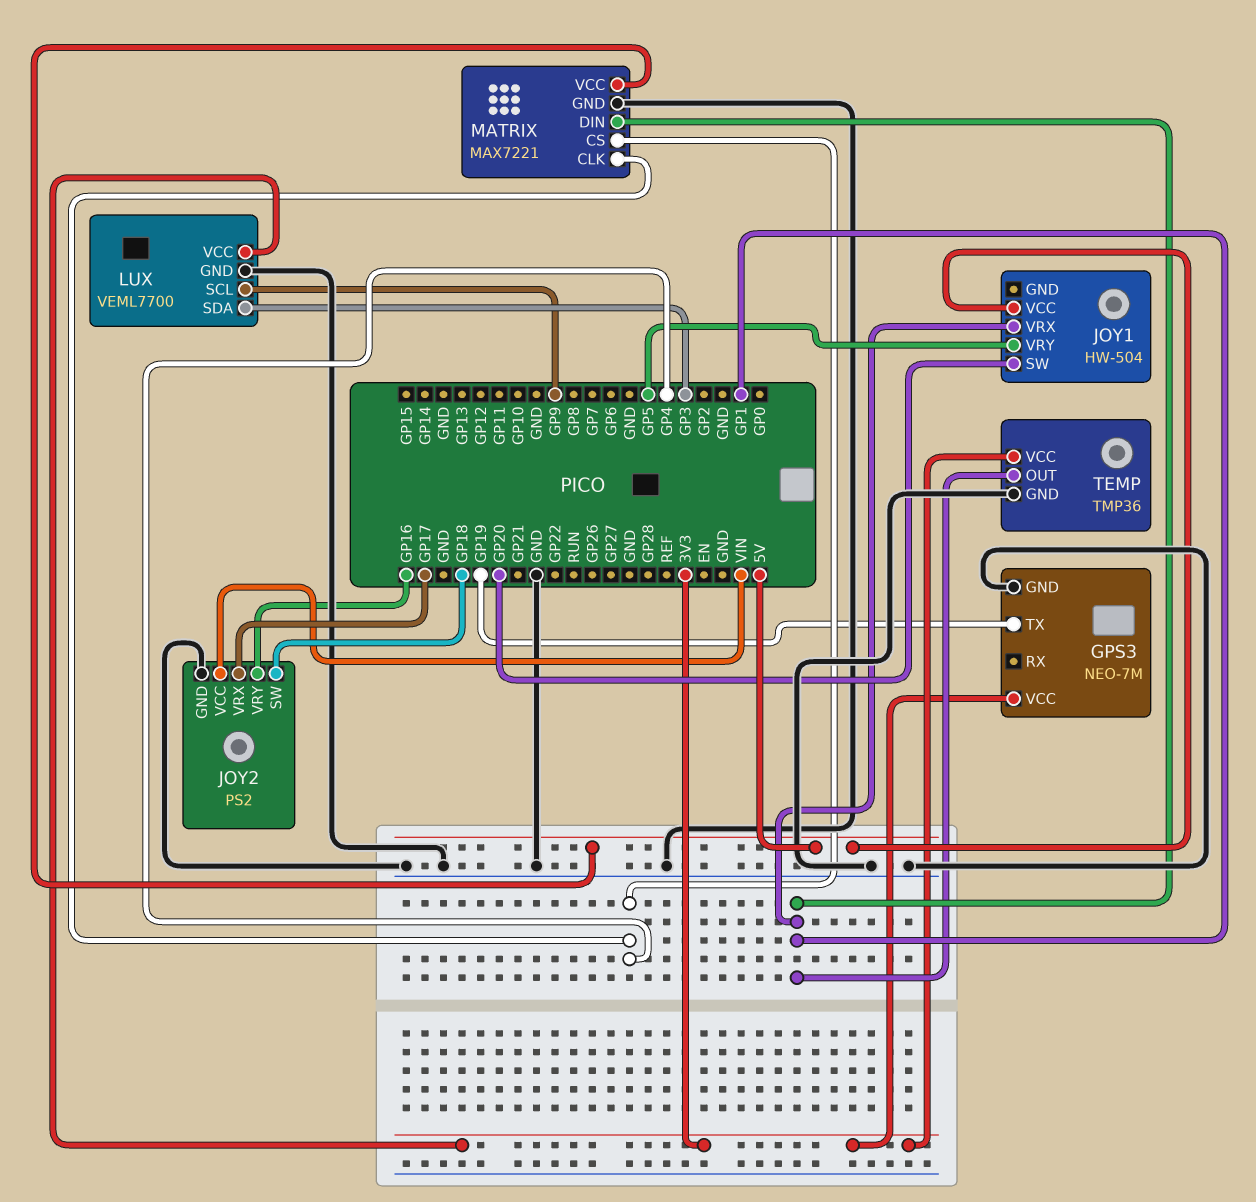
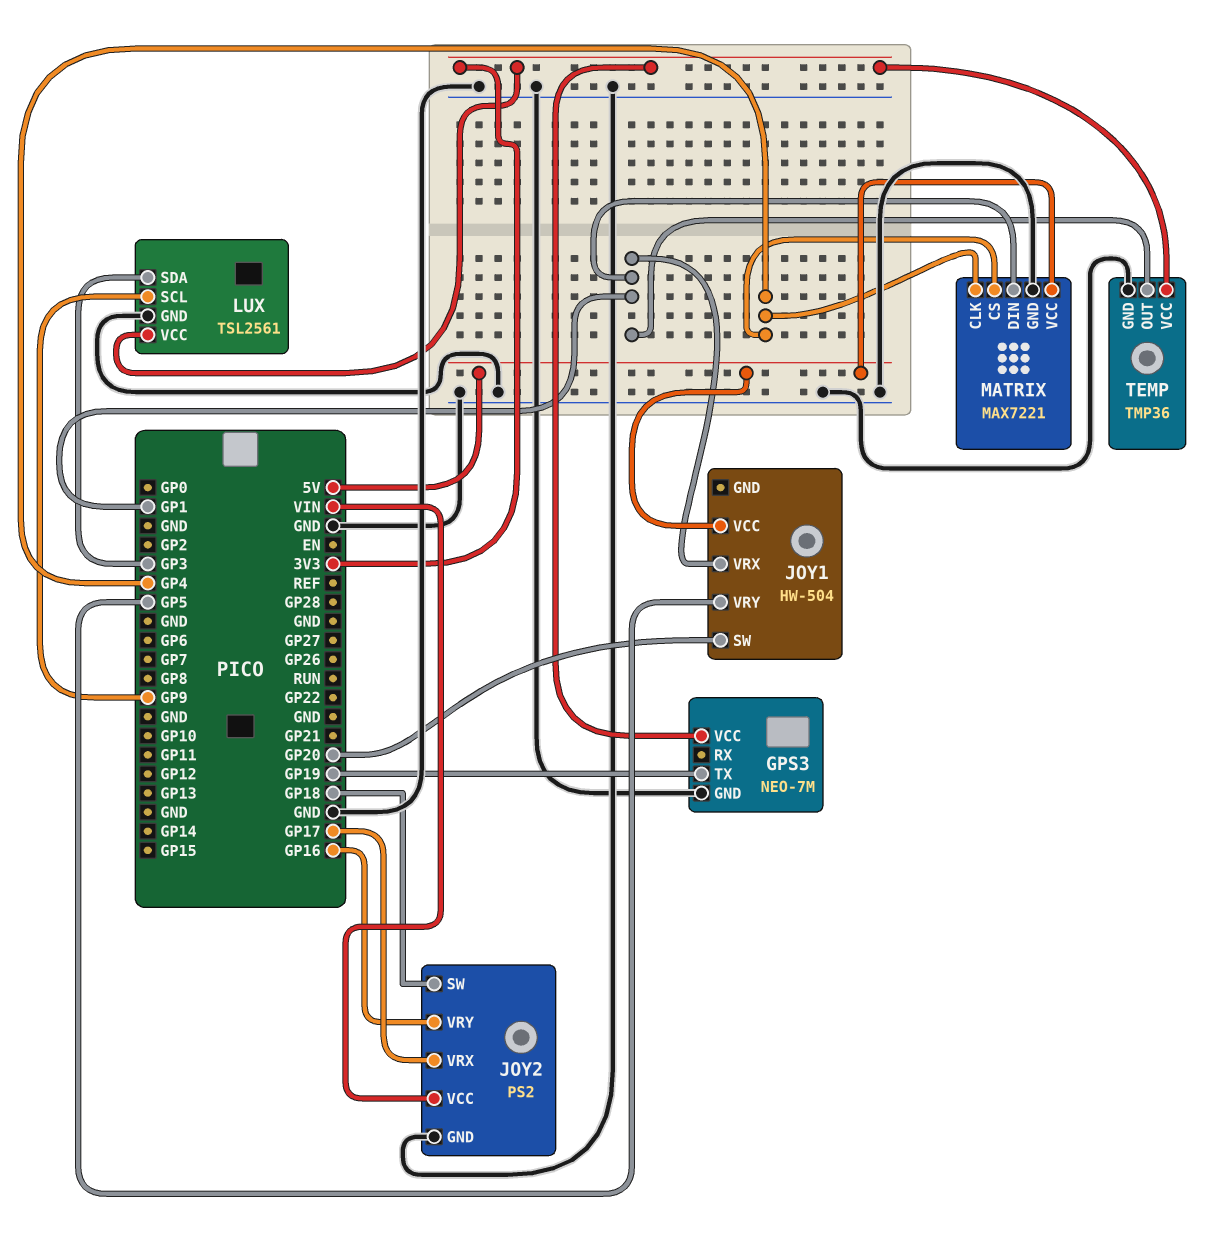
LUX: VEML7700 -> TSL2561

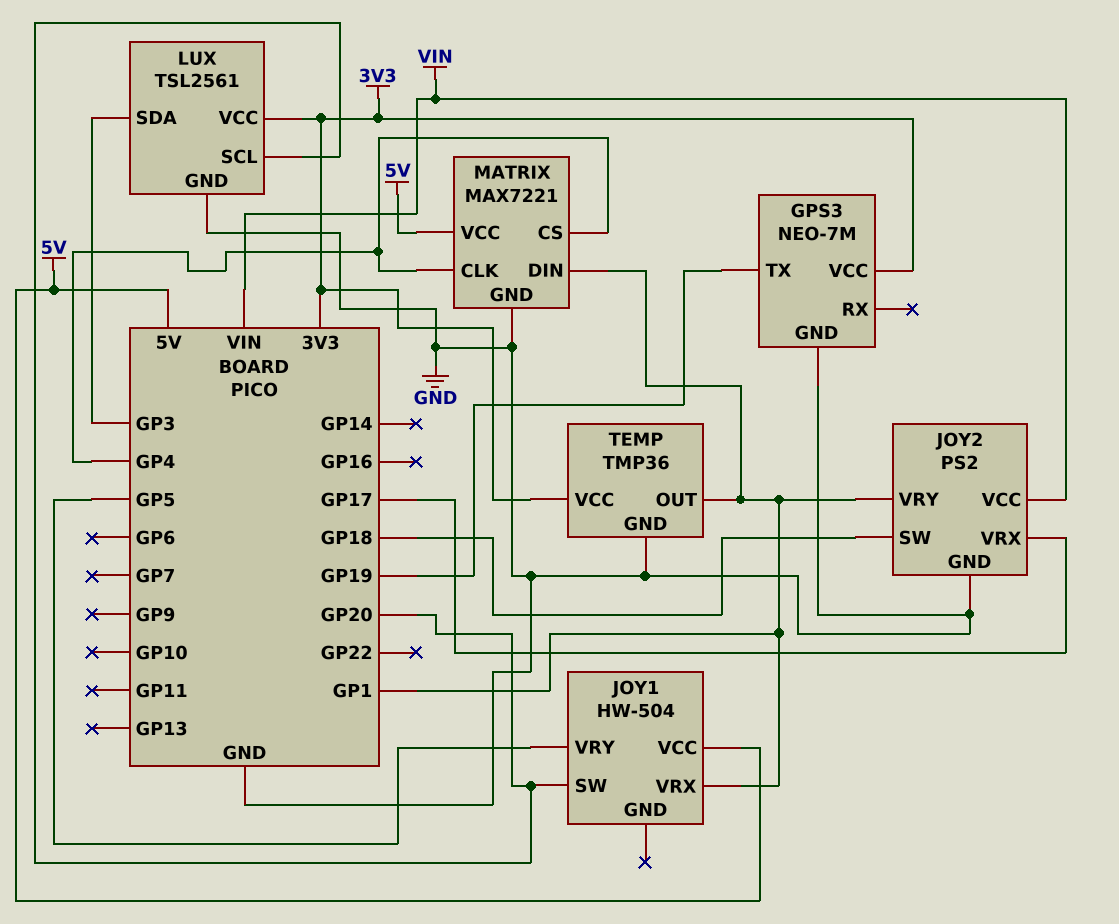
JOY2 pin VRY: GP16 -> GP1
LUX pin SCL: GP9 -> GP20

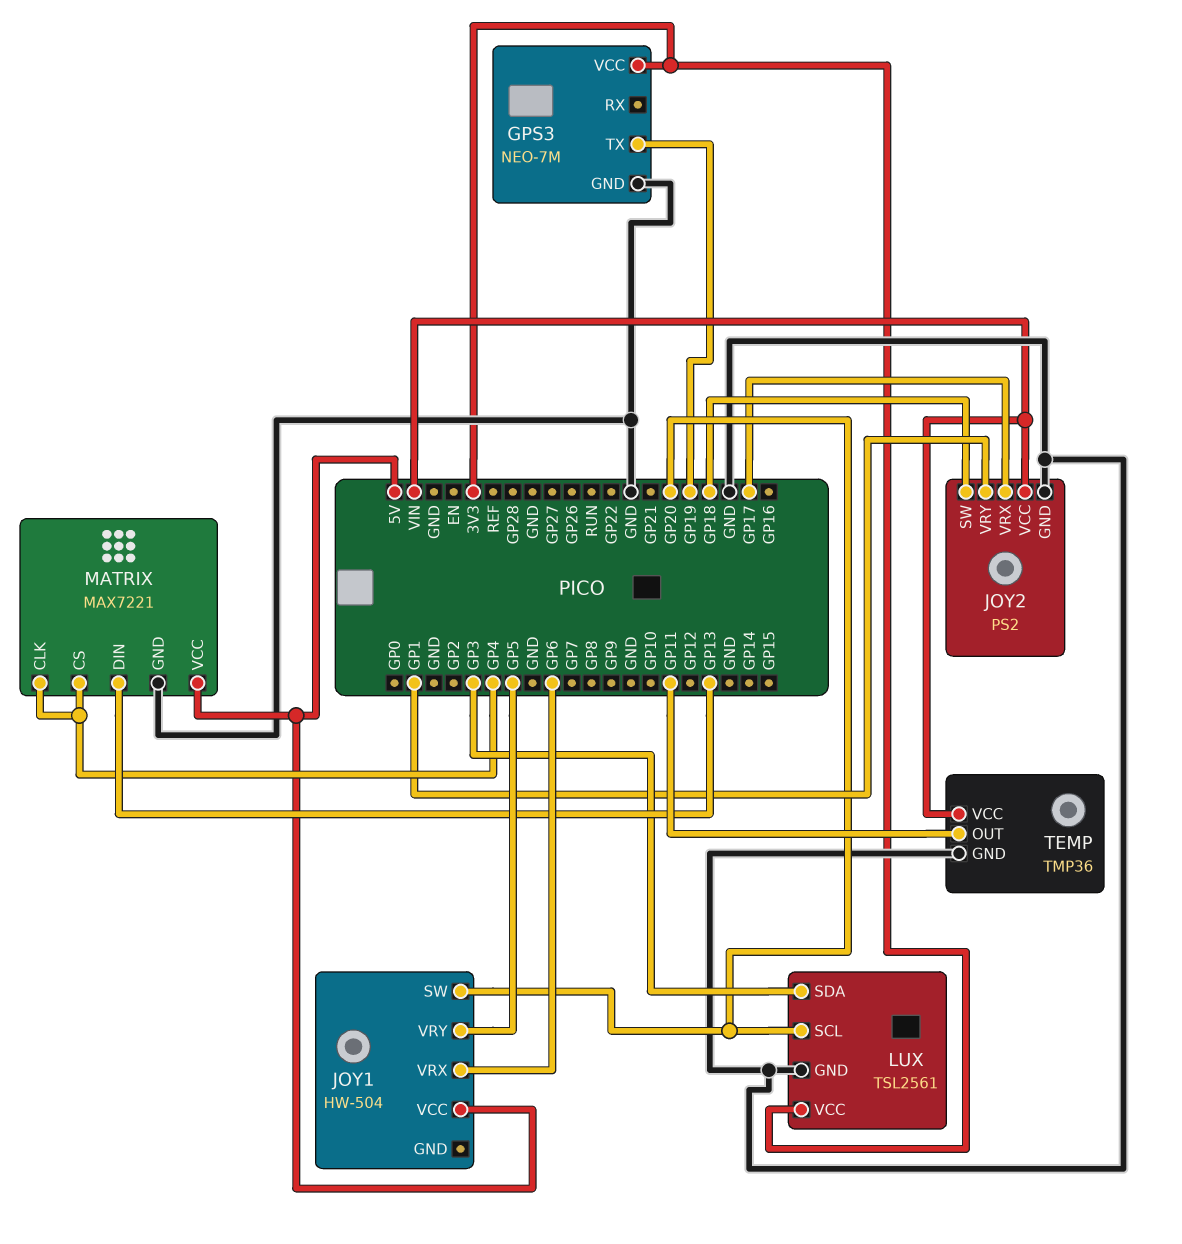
JOY1 pin VRX: GP1 -> GP6
MATRIX pin DIN: GP1 -> GP13
TEMP pin OUT: GP1 -> GP11
TEMP pin VCC: 3V3 -> VIN

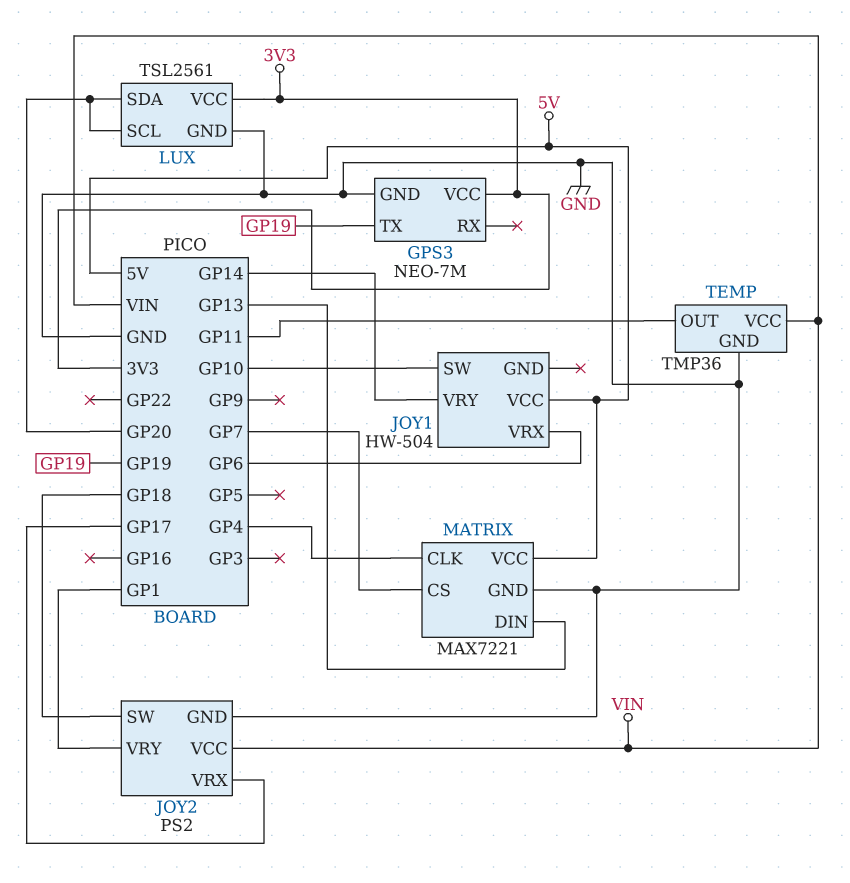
JOY1 pin SW: GP20 -> GP10
JOY1 pin VRY: GP5 -> GP14
LUX pin SDA: GP3 -> GP20
MATRIX pin CS: GP4 -> GP7

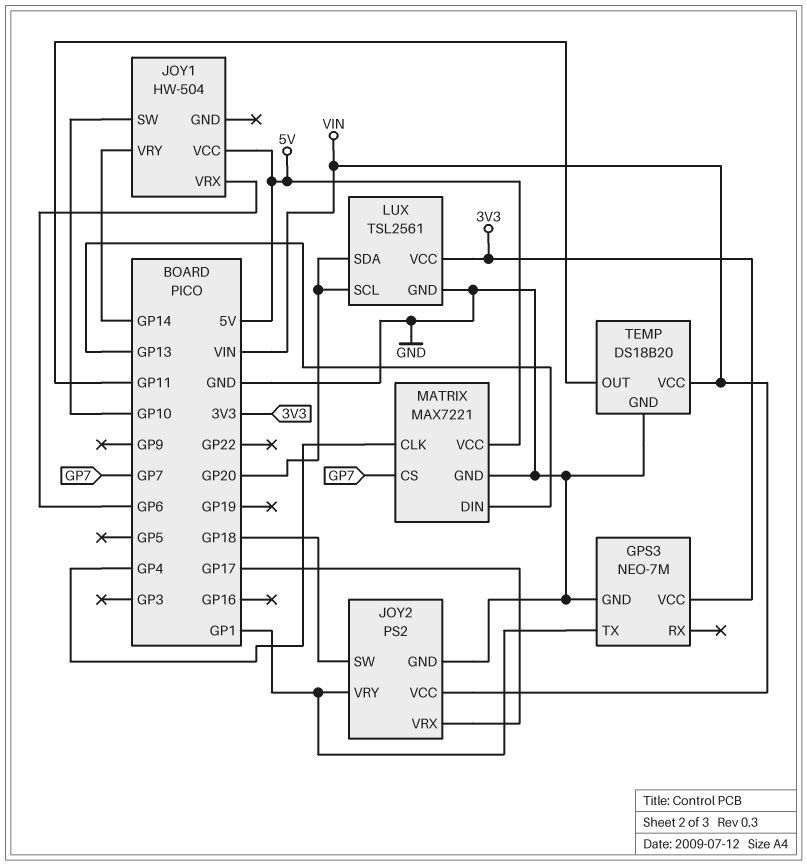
GPS3 pin TX: GP19 -> GP1
TEMP: TMP36 -> DS18B20

